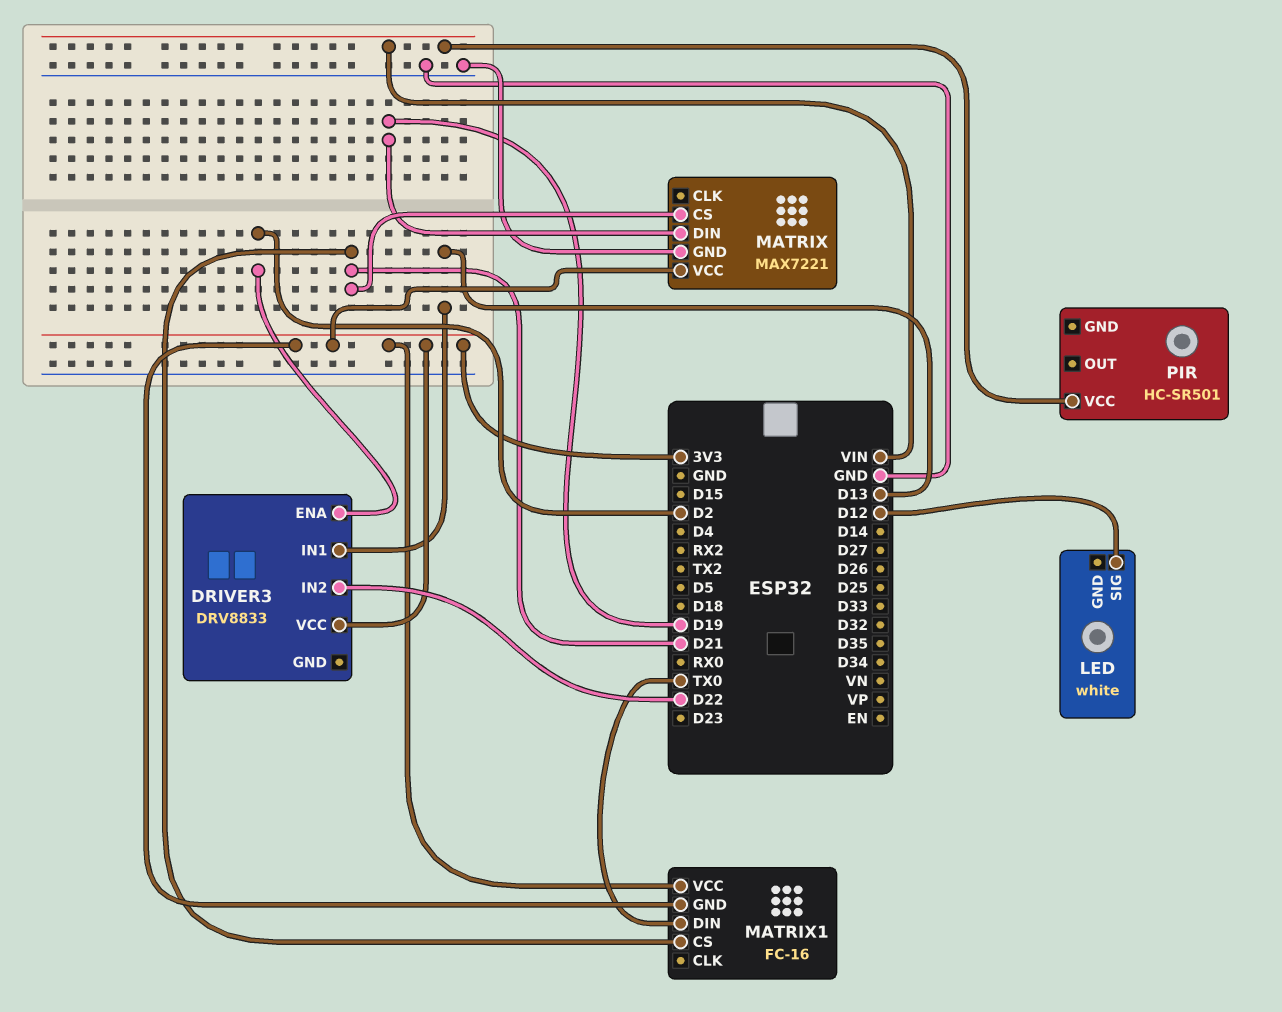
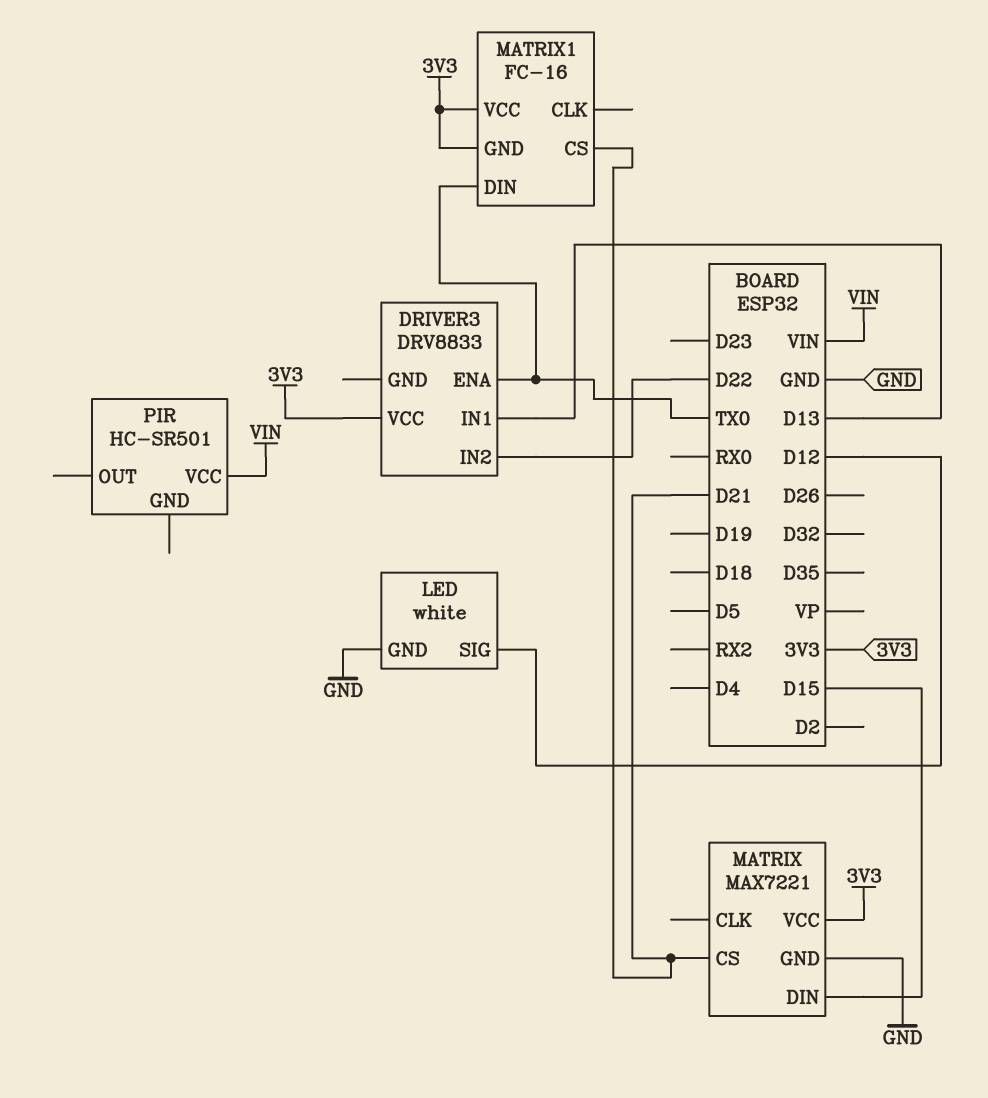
DRIVER3 pin ENA: D2 -> TX0
LED pin GND: none -> GND
MATRIX pin DIN: D19 -> D15

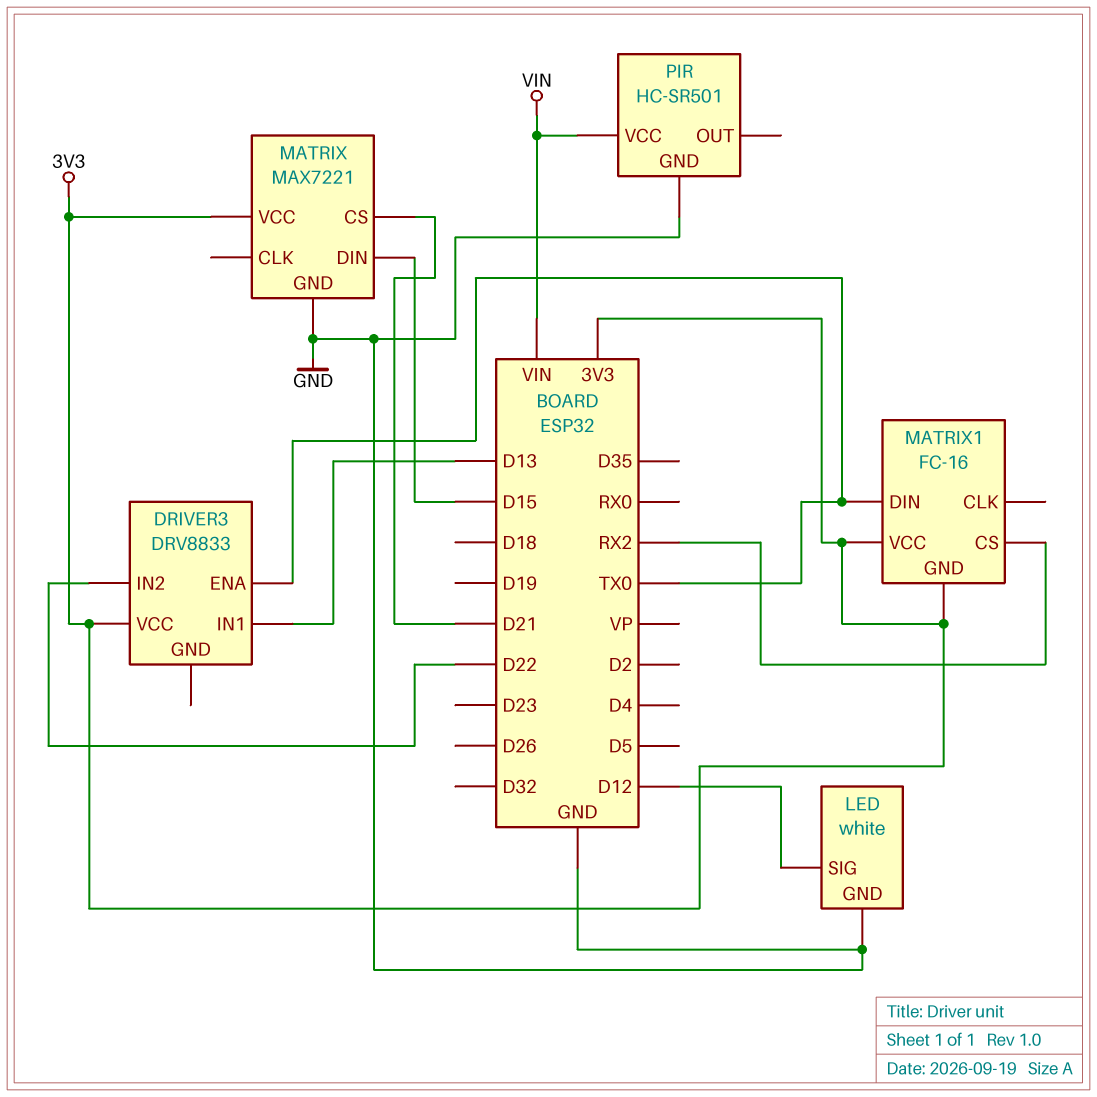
MATRIX1 pin CS: D21 -> RX2
PIR pin GND: none -> GND

